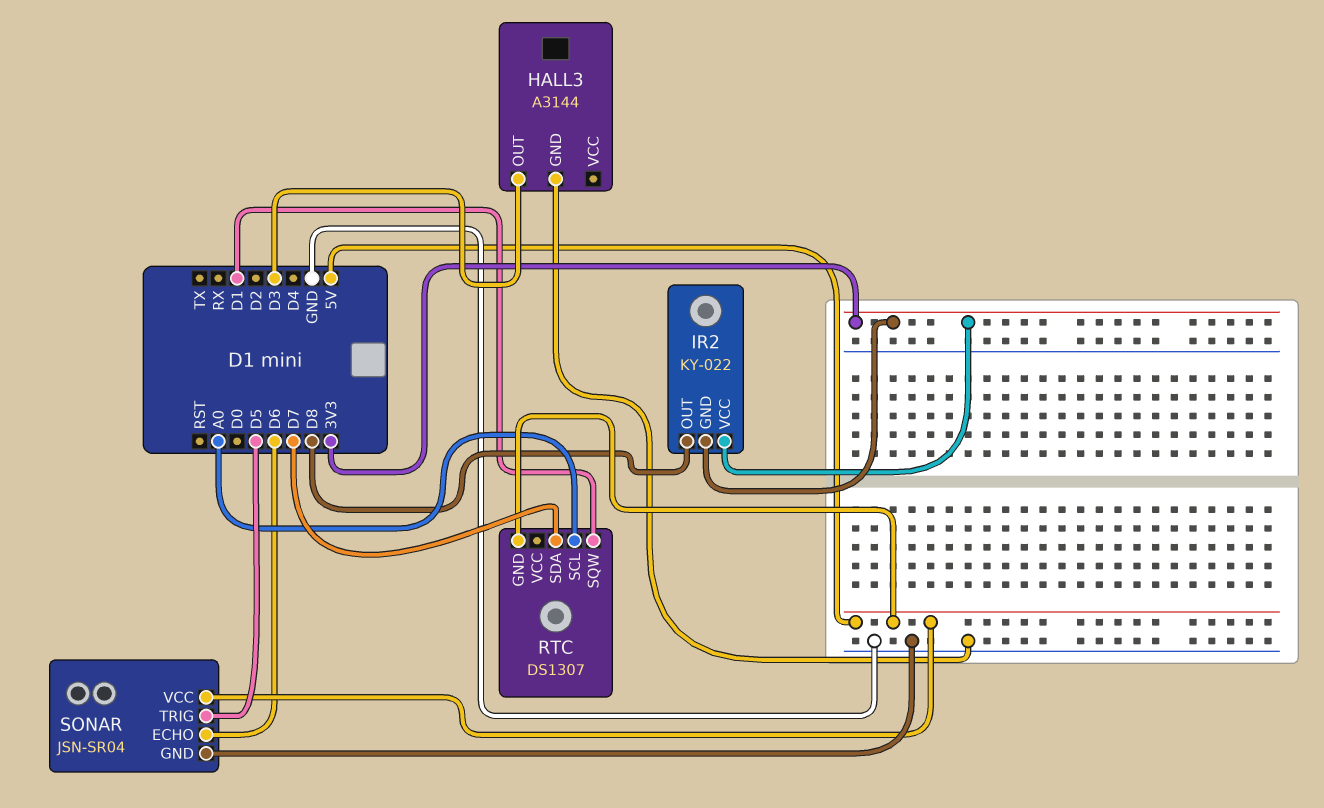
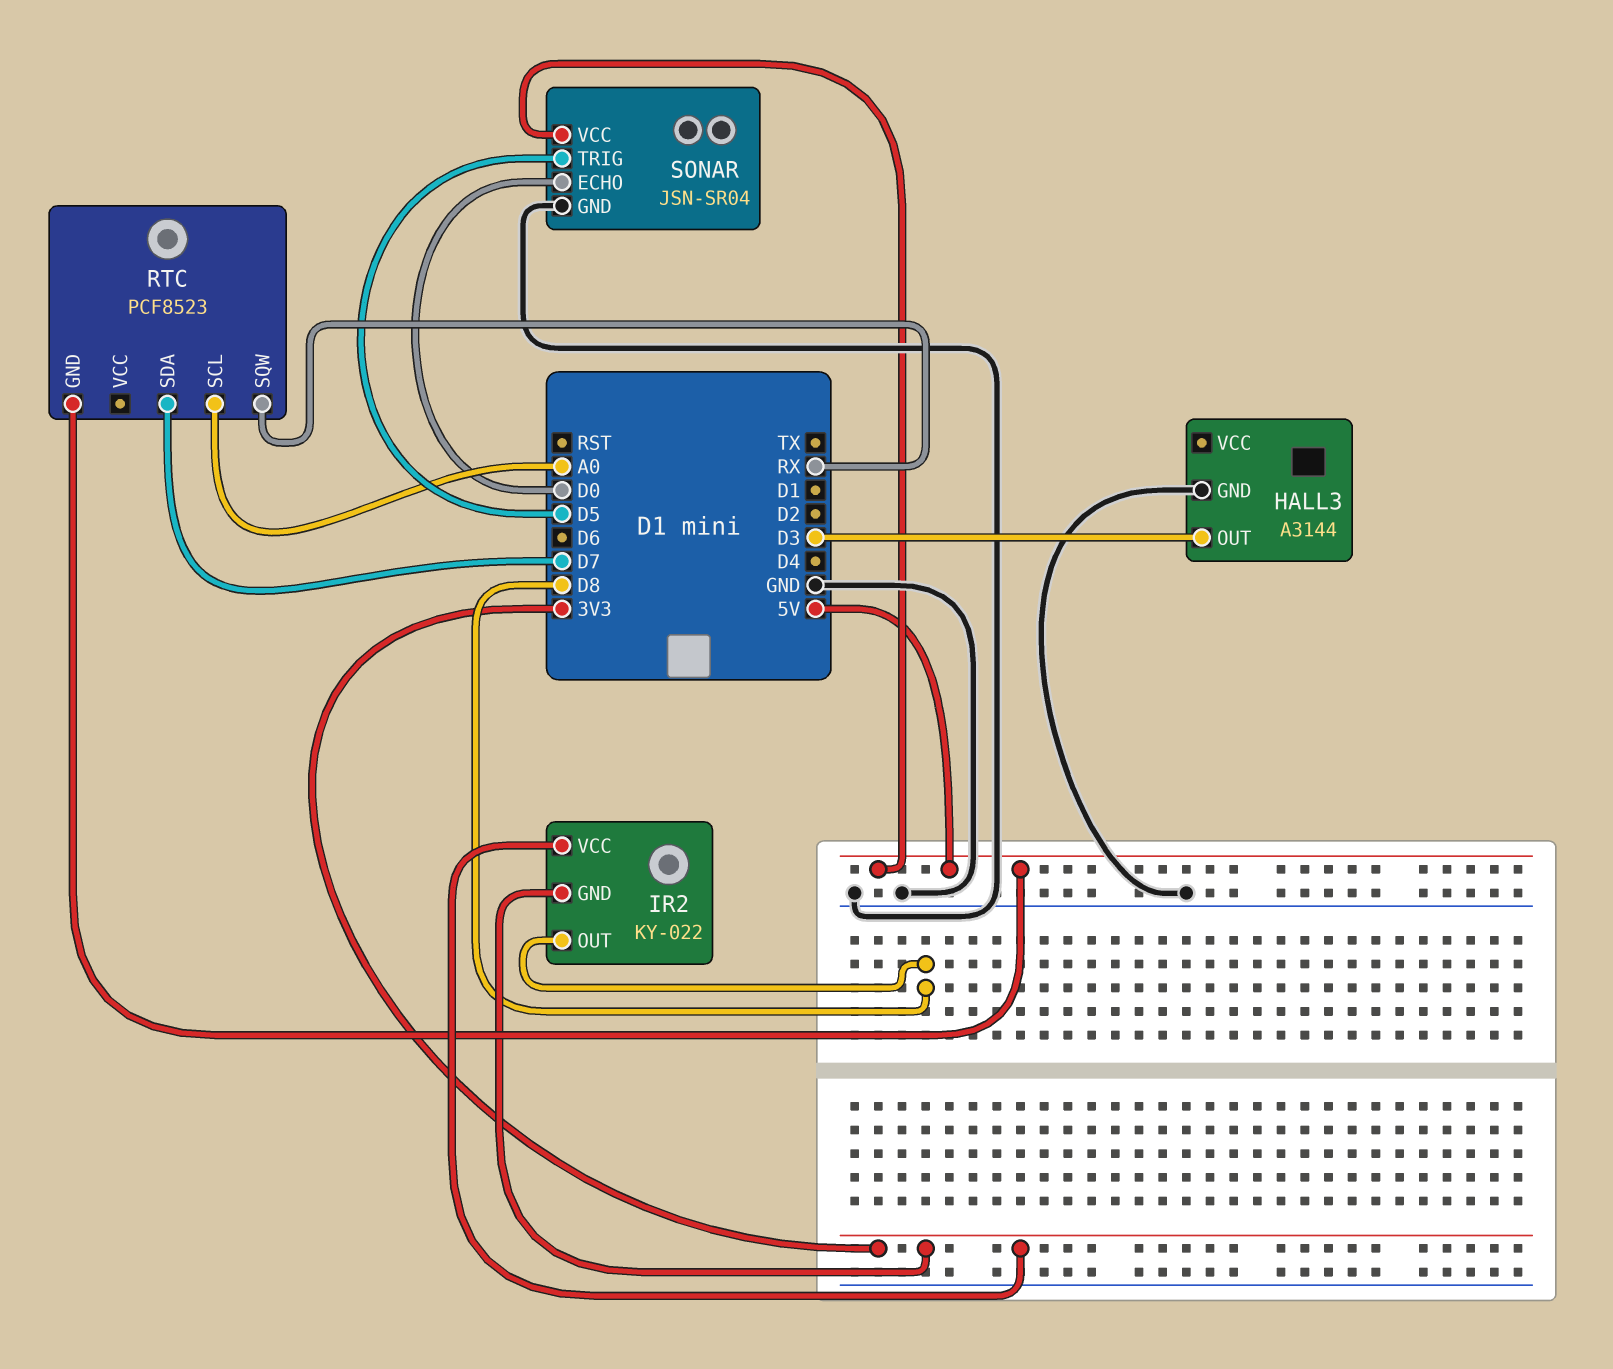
RTC: DS1307 -> PCF8523
RTC pin SQW: D1 -> RX
SONAR pin ECHO: D6 -> D0

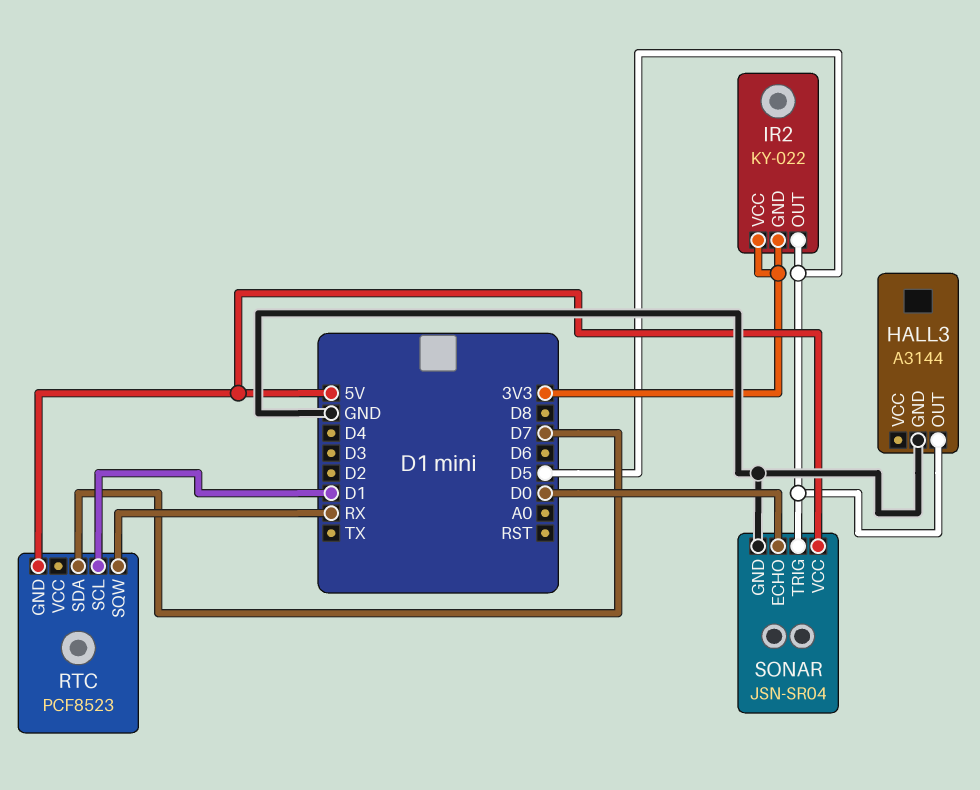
HALL3 pin OUT: D3 -> D5
IR2 pin OUT: D8 -> D5
RTC pin SCL: A0 -> D1

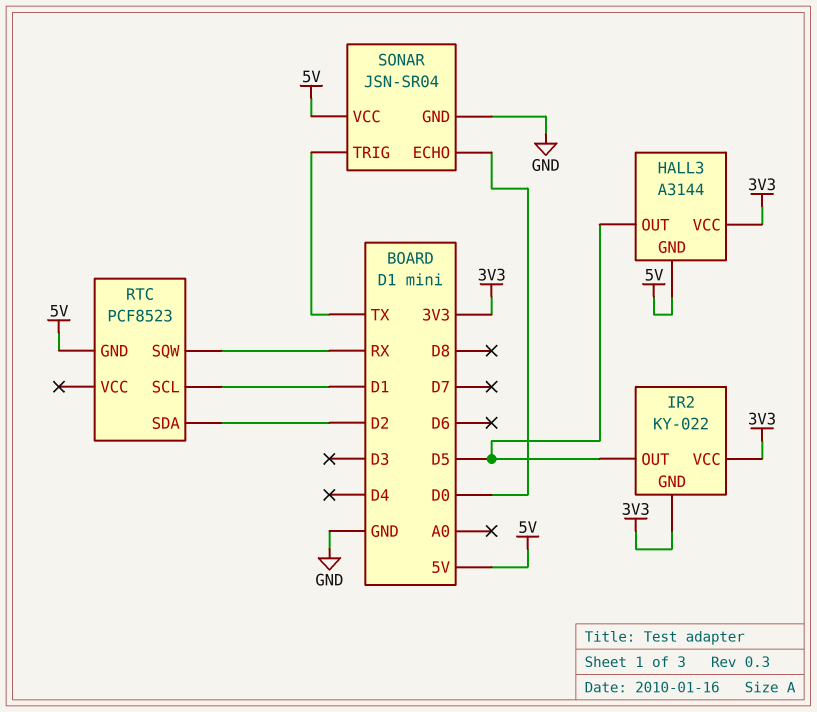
HALL3 pin GND: GND -> 5V
HALL3 pin VCC: none -> 3V3
RTC pin SDA: D7 -> D2
SONAR pin TRIG: D5 -> TX

